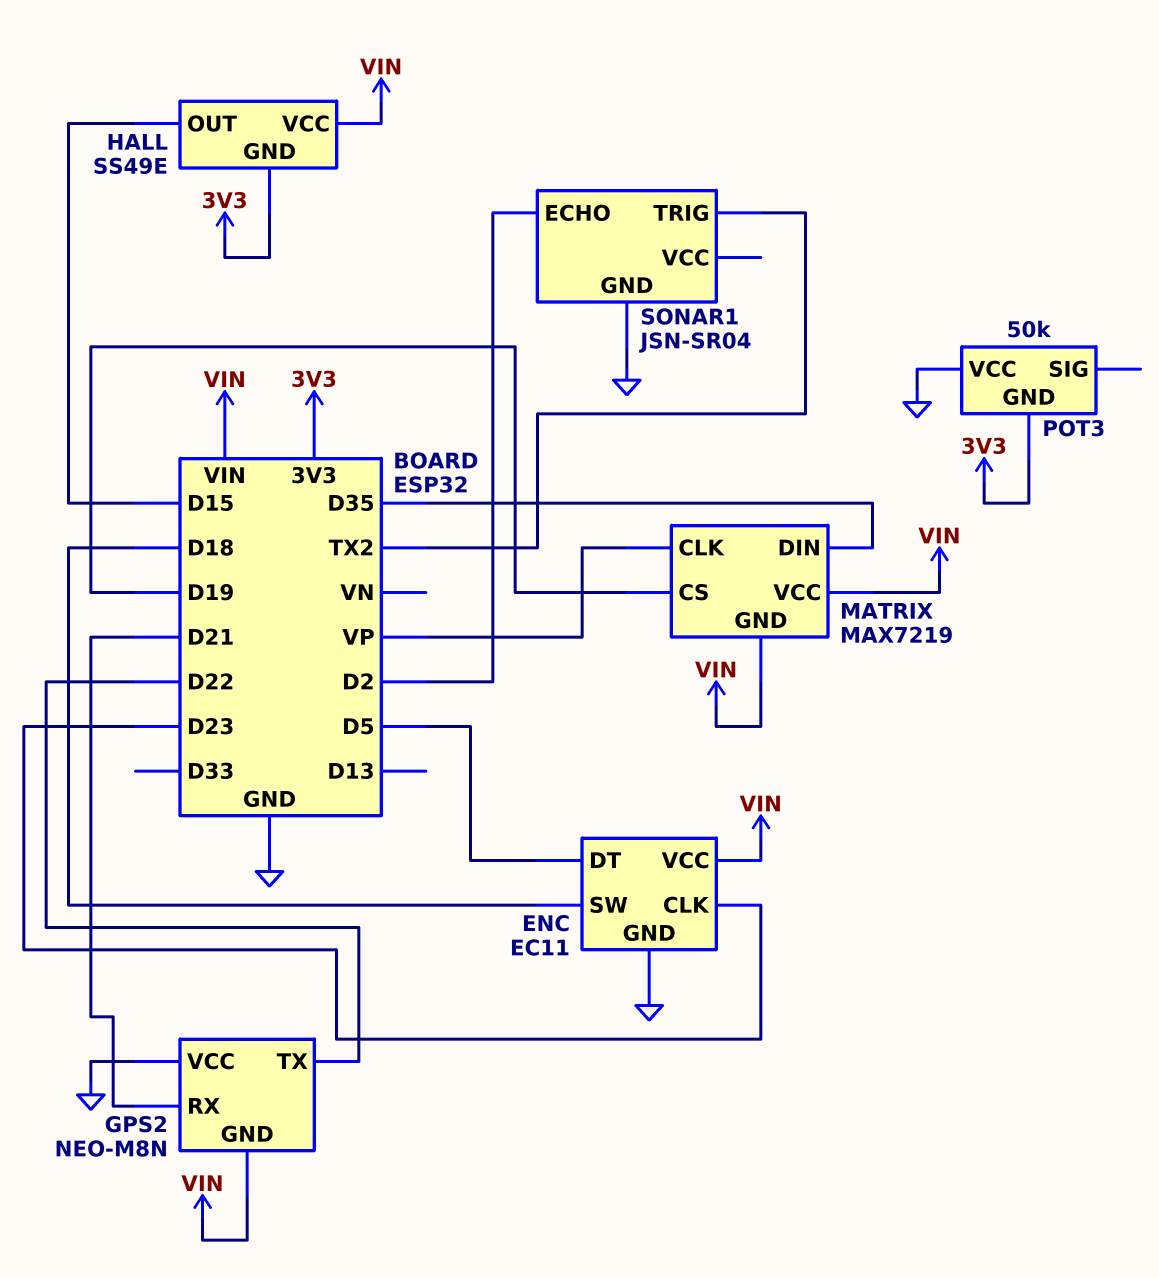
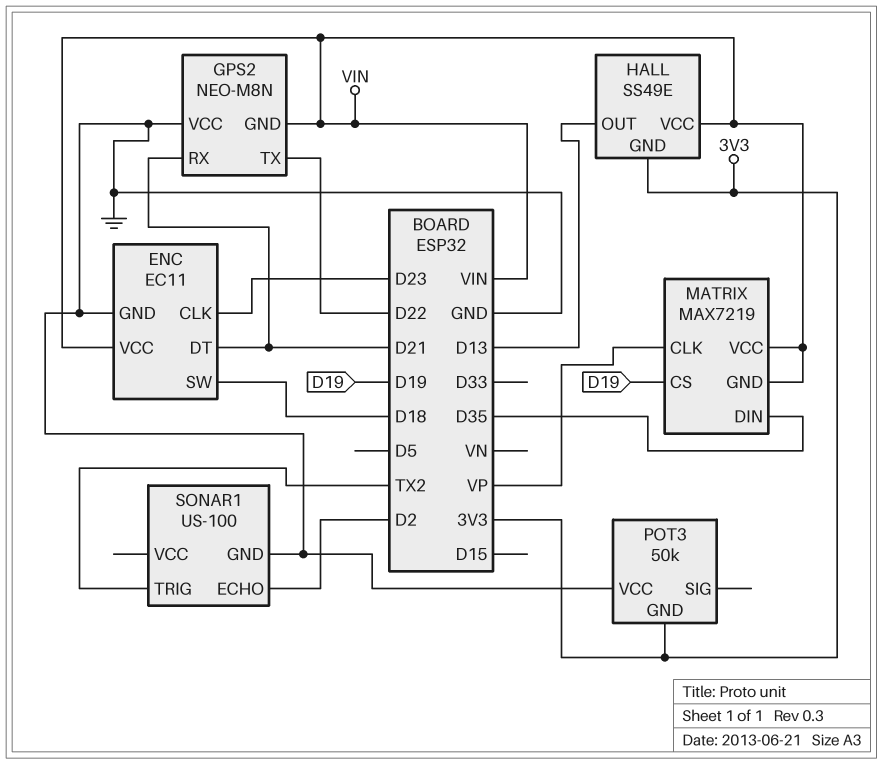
ENC pin DT: D5 -> D21
HALL pin OUT: D15 -> D13
SONAR1: JSN-SR04 -> US-100

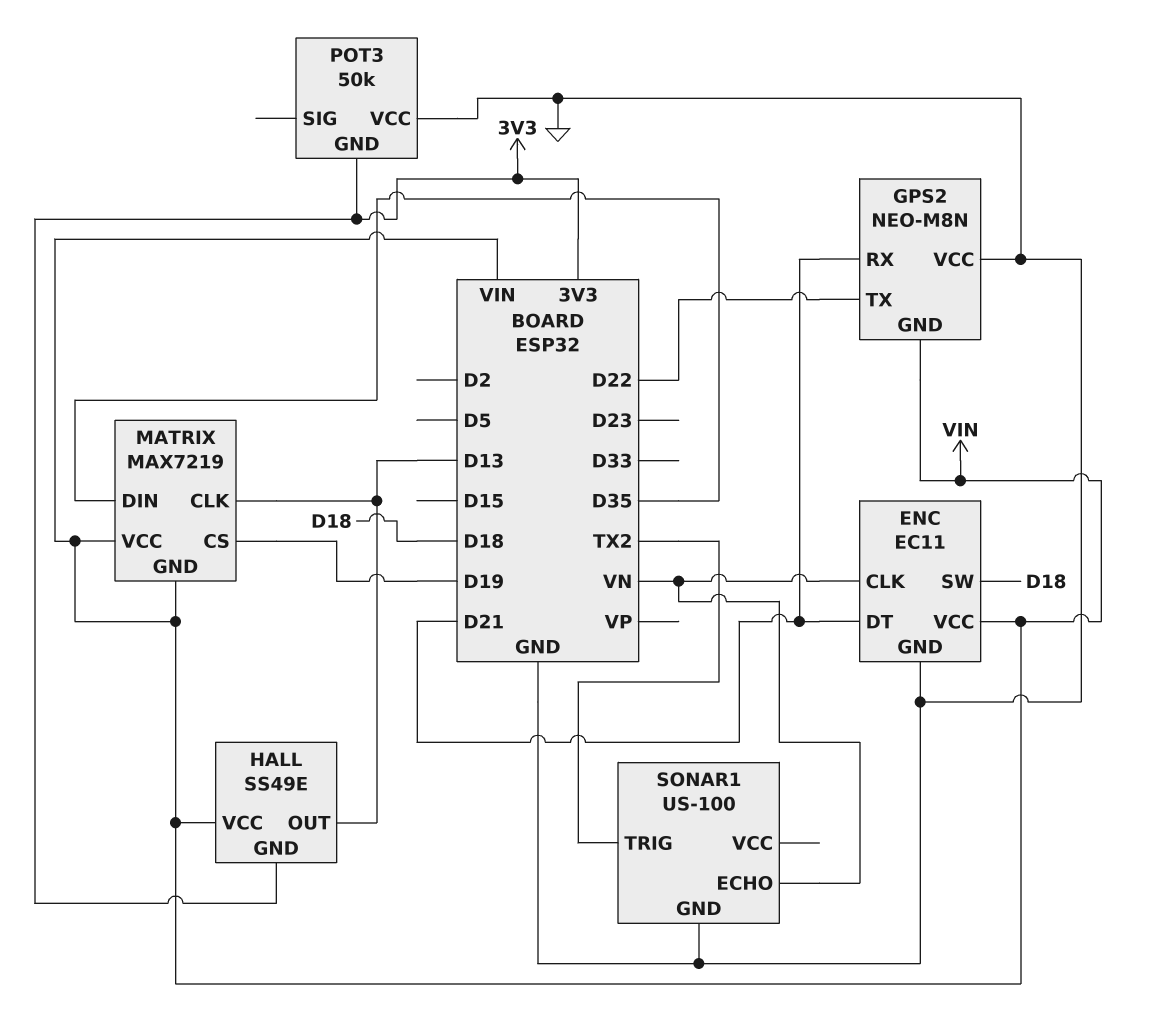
ENC pin CLK: D23 -> VN
MATRIX pin CLK: VP -> D13
SONAR1 pin ECHO: D2 -> VN

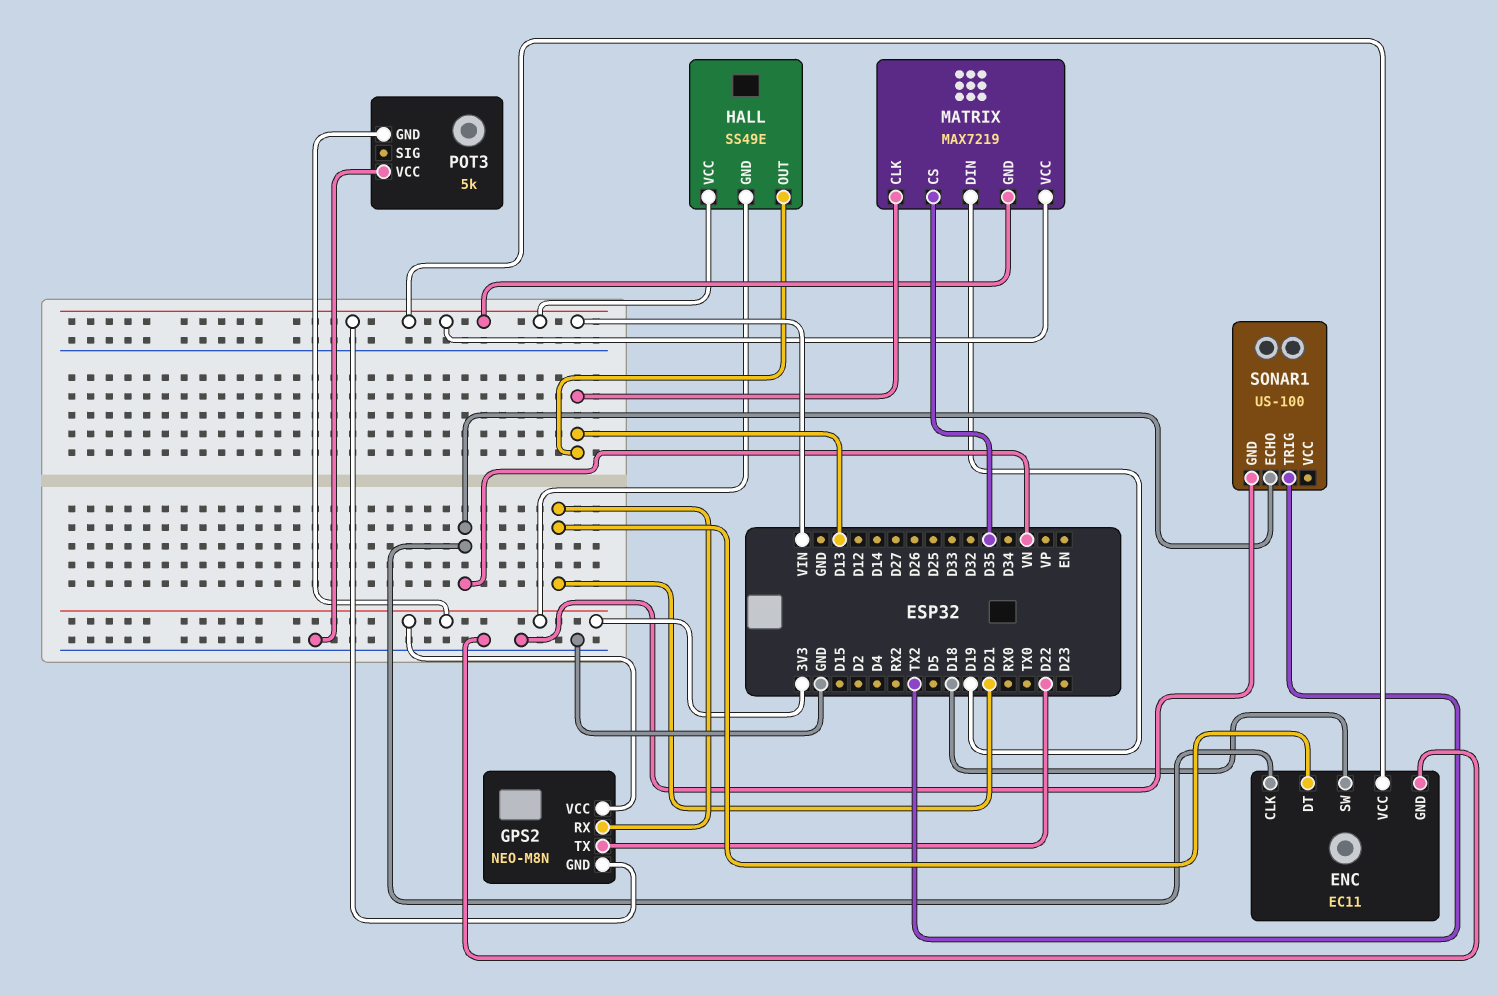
GPS2 pin VCC: GND -> 3V3
MATRIX pin CS: D19 -> D35
MATRIX pin DIN: D35 -> D19
POT3: 50k -> 5k

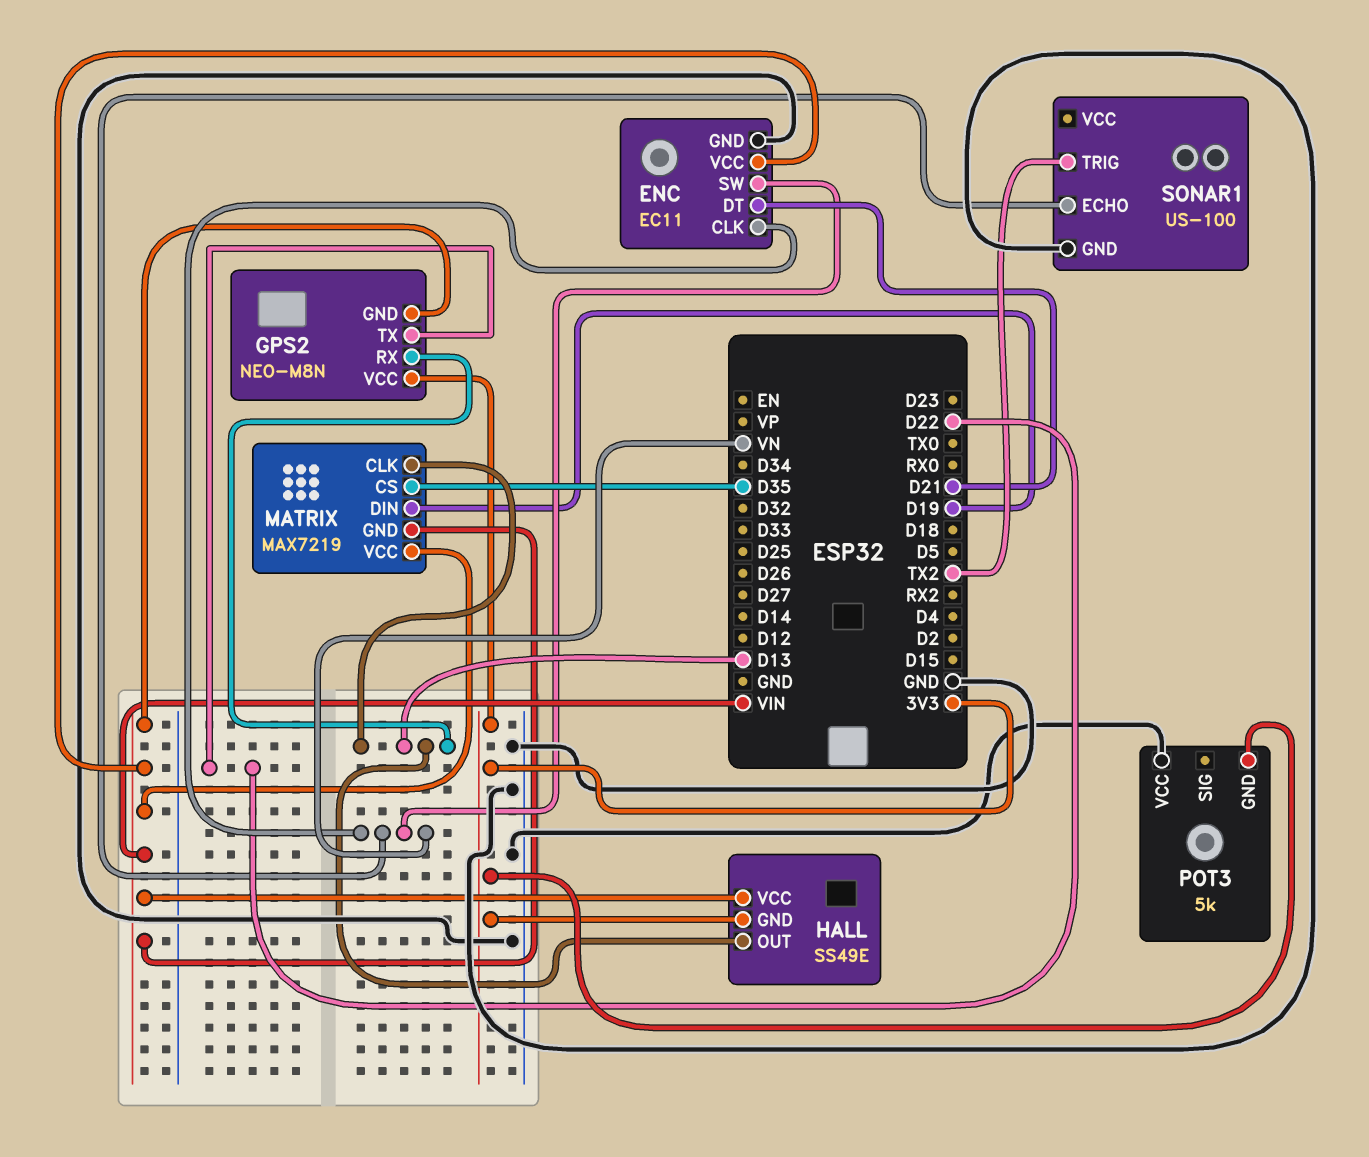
ENC pin SW: D18 -> VN
GPS2 pin RX: D21 -> D13

